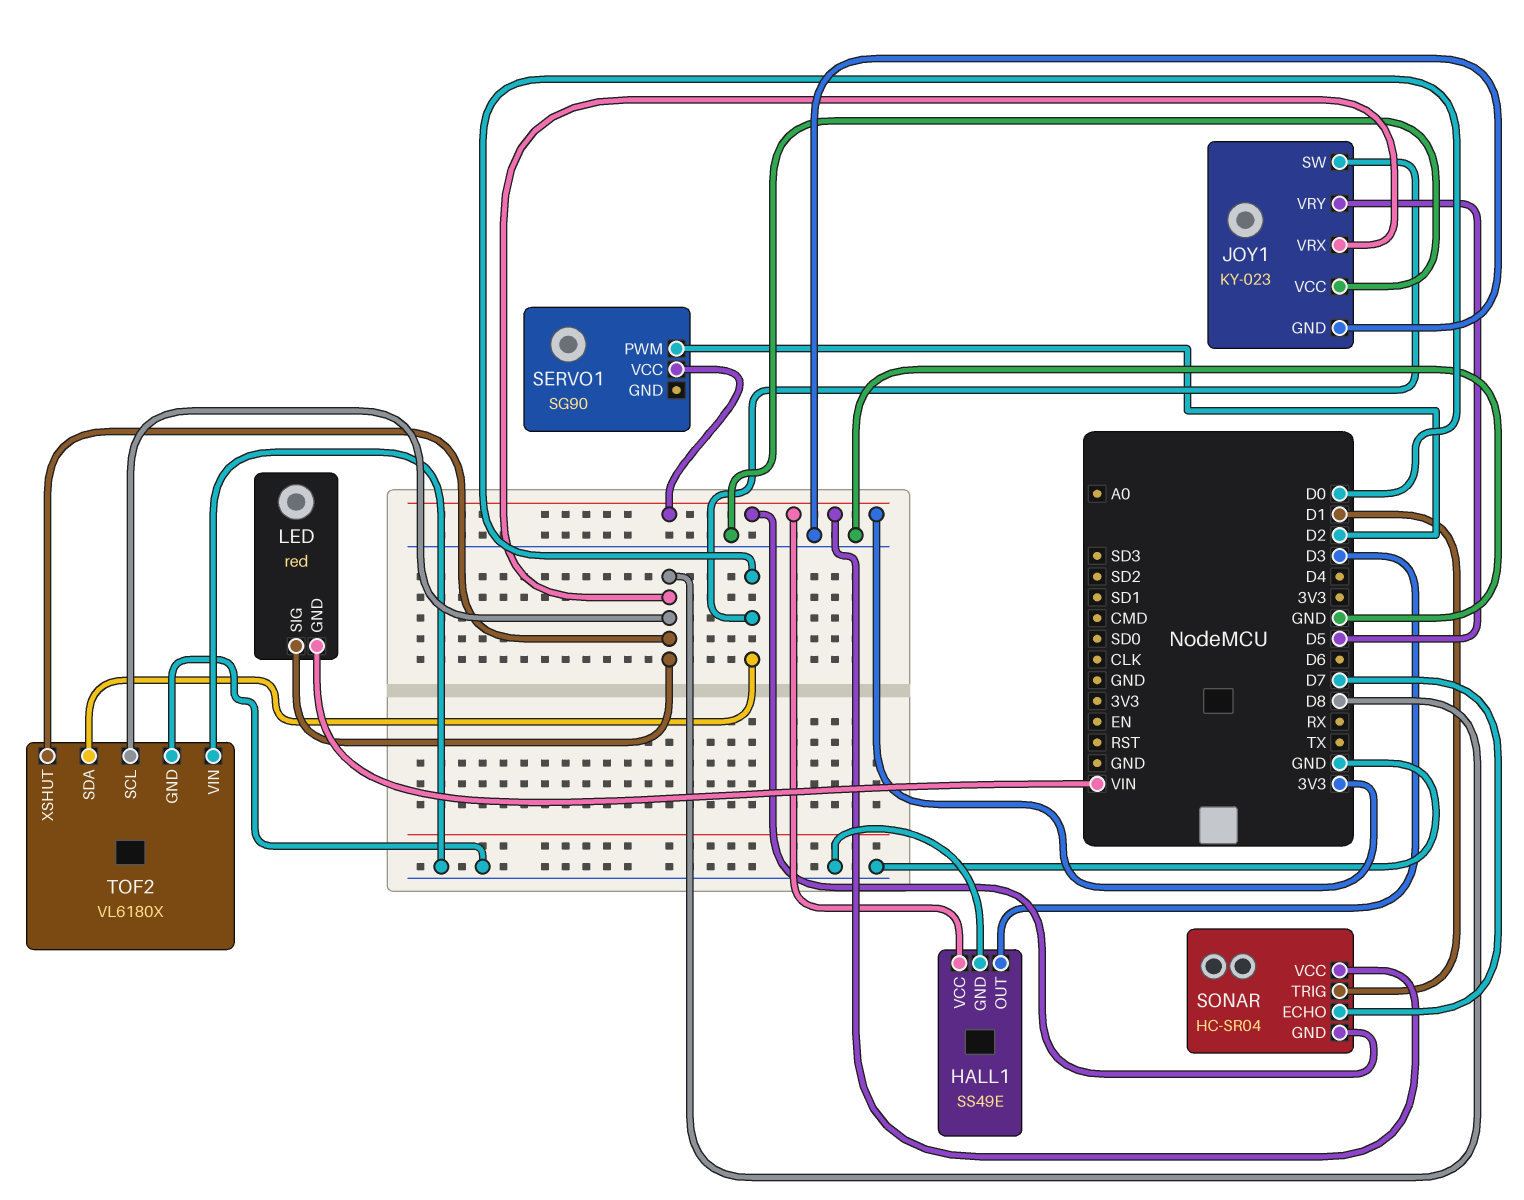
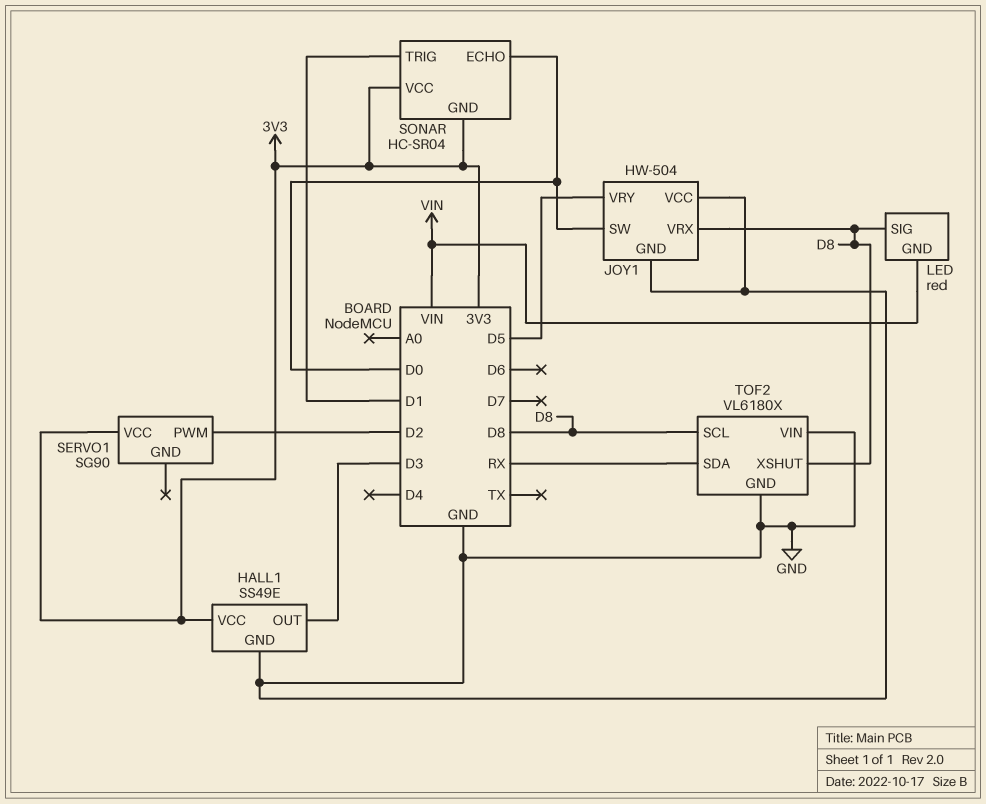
JOY1: KY-023 -> HW-504
SONAR pin ECHO: D7 -> D0
TOF2 pin SDA: D0 -> RX

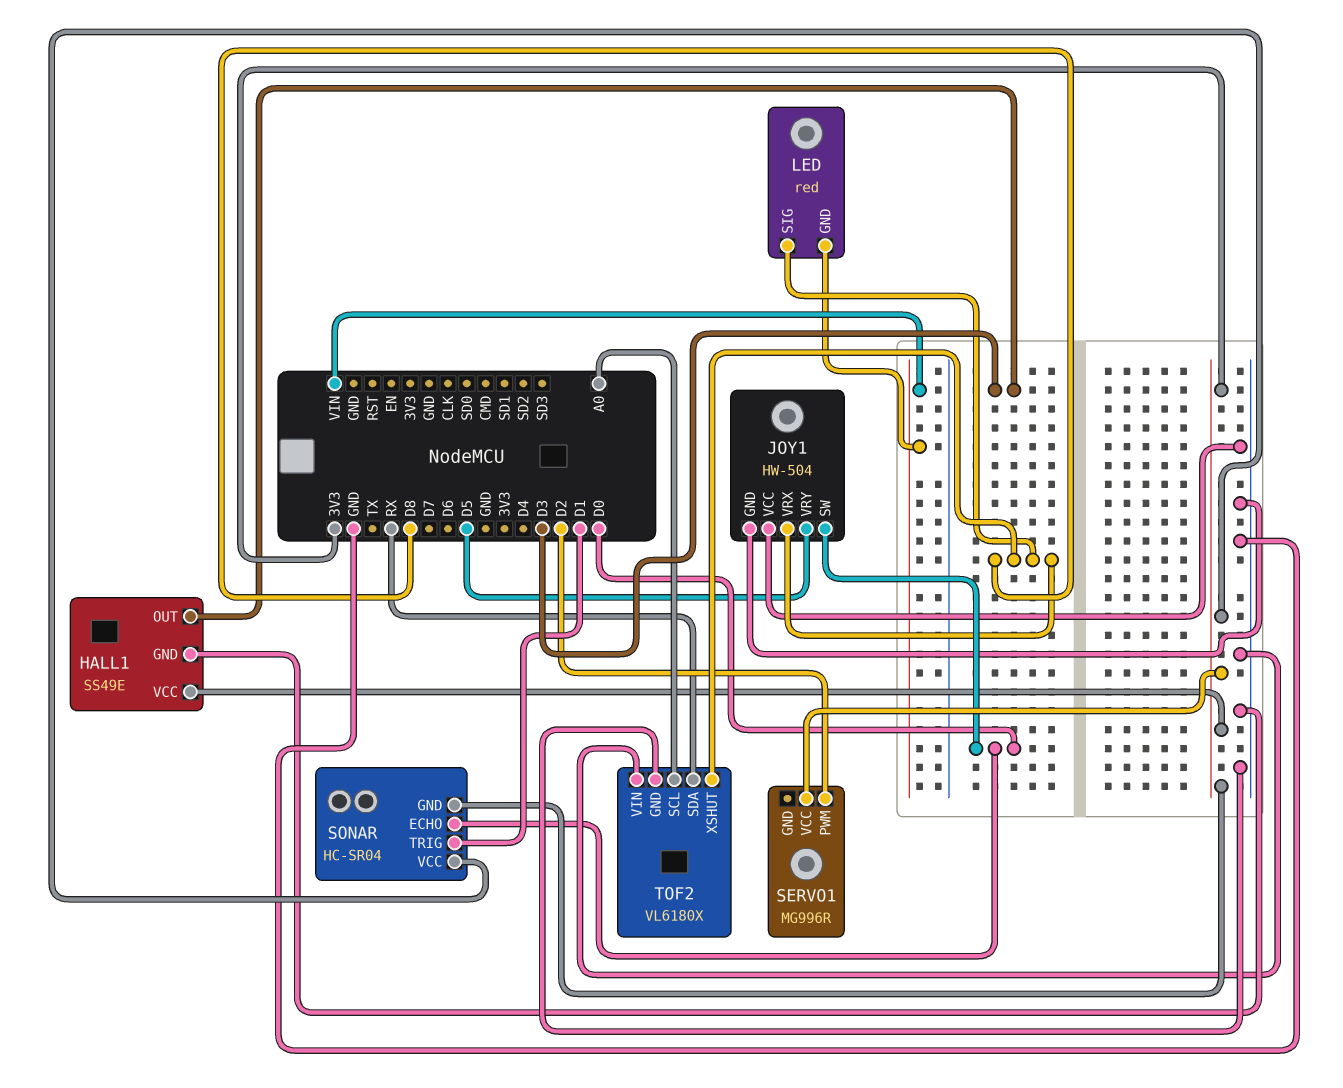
SERVO1: SG90 -> MG996R
TOF2 pin SCL: D8 -> A0

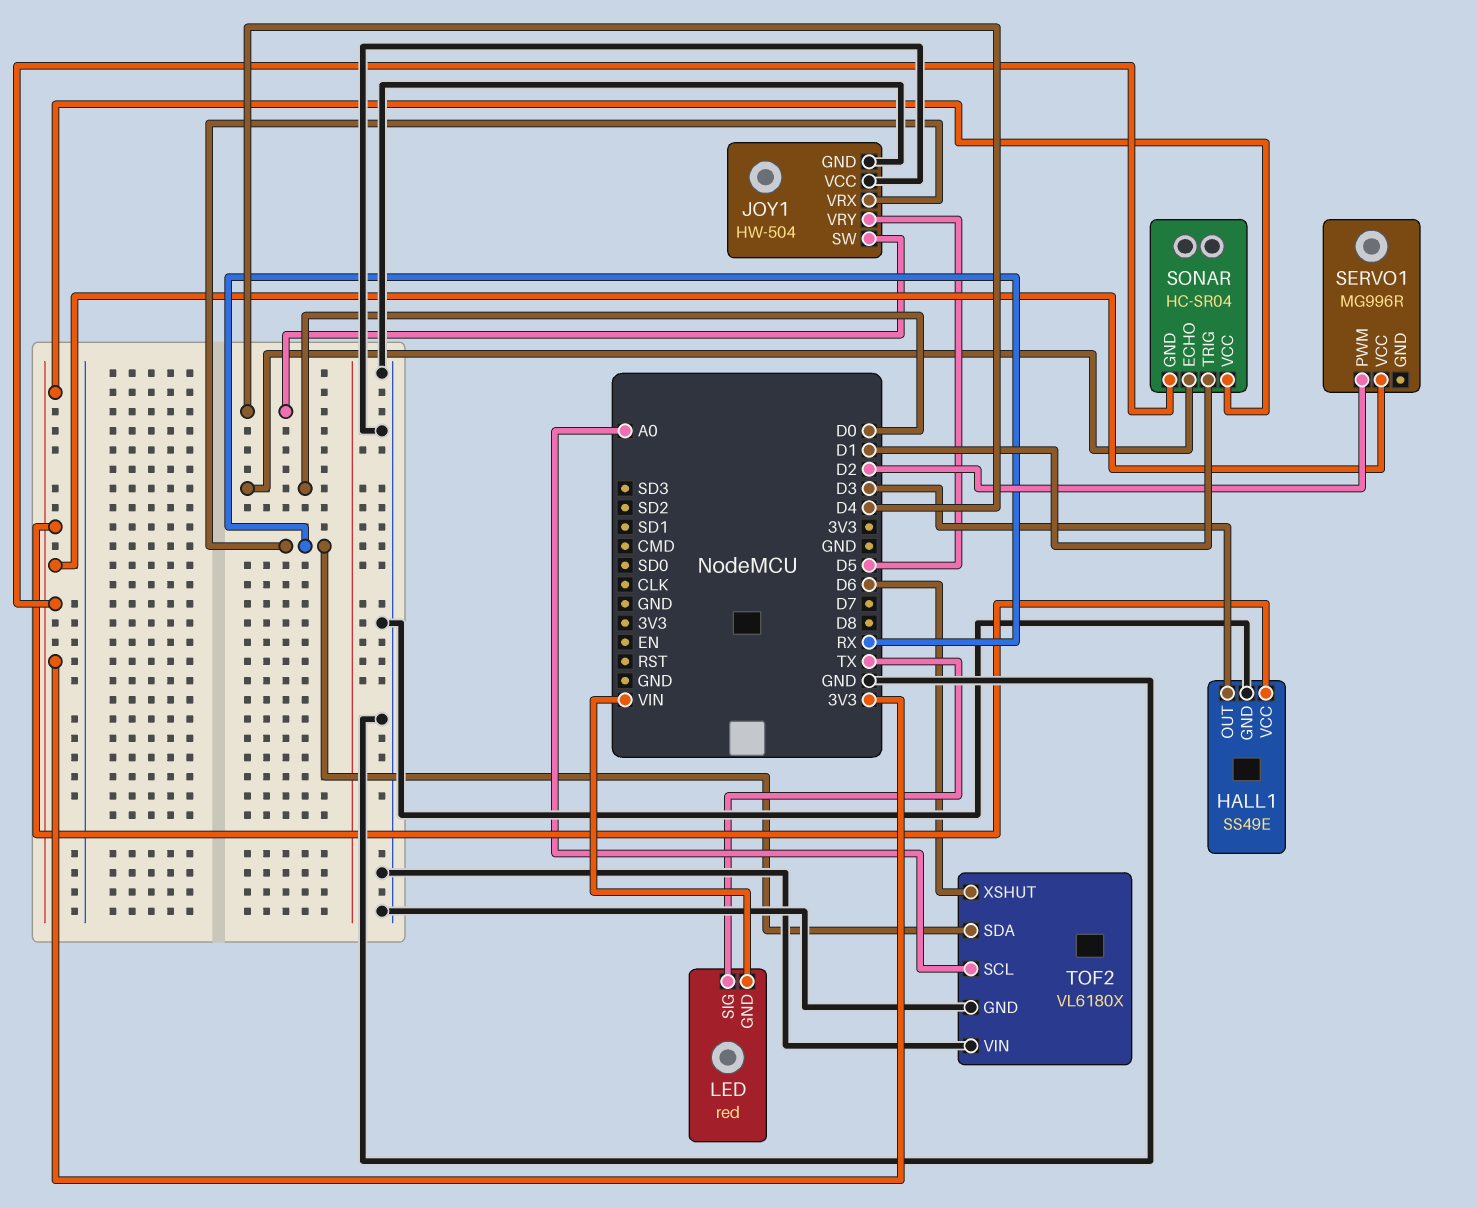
JOY1 pin SW: D0 -> D4
JOY1 pin VRX: D8 -> RX
LED pin SIG: D8 -> TX
TOF2 pin XSHUT: D8 -> D6

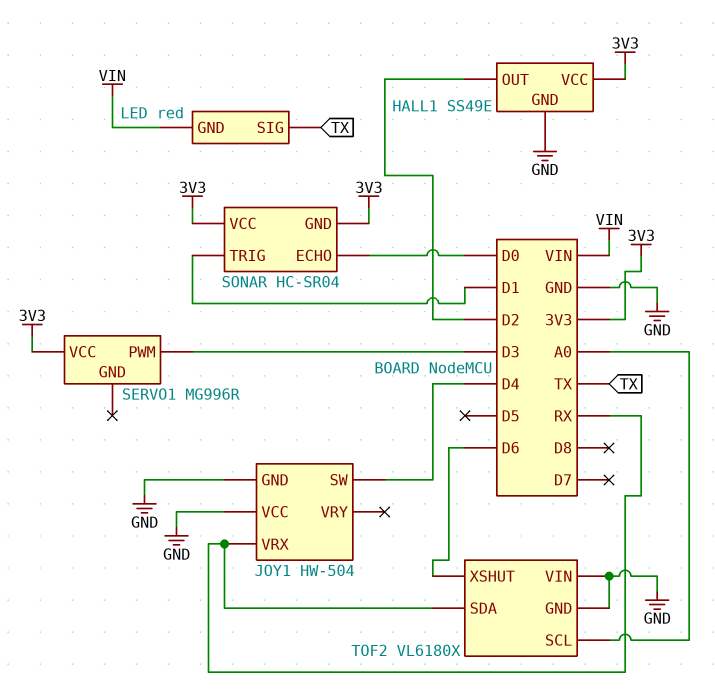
HALL1 pin OUT: D3 -> D2
JOY1 pin VRY: D5 -> none
SERVO1 pin PWM: D2 -> D3

